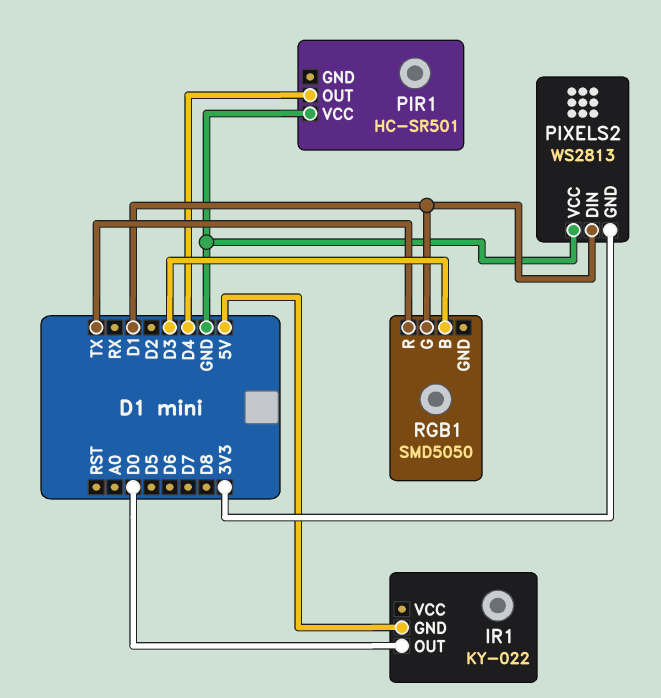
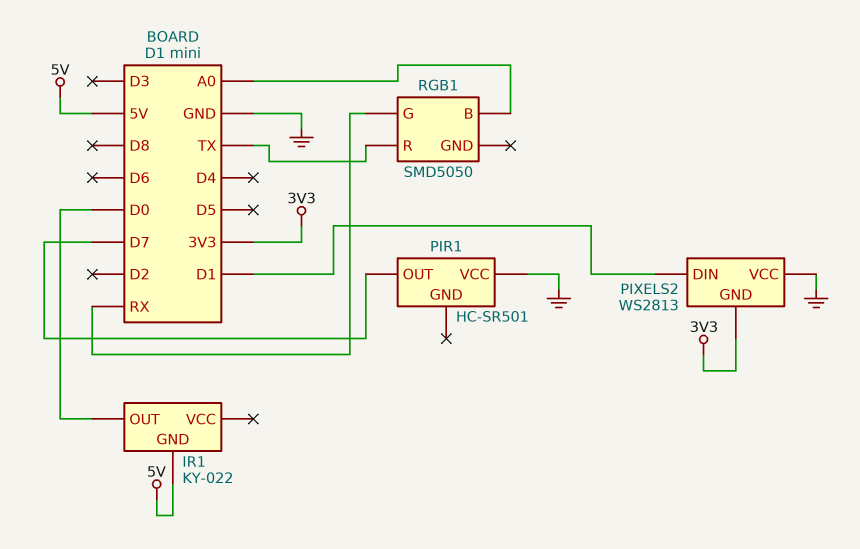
PIR1 pin OUT: D4 -> D7
RGB1 pin B: D3 -> A0
RGB1 pin G: D1 -> RX

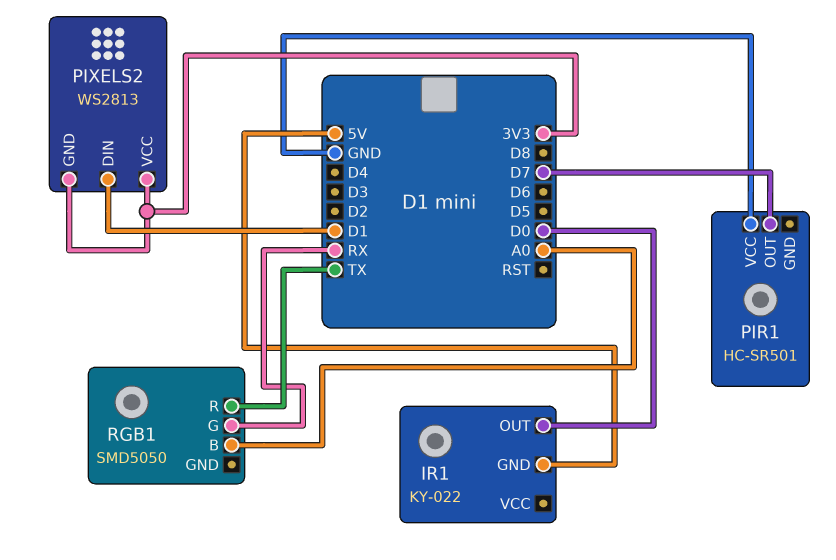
PIXELS2 pin VCC: GND -> 3V3

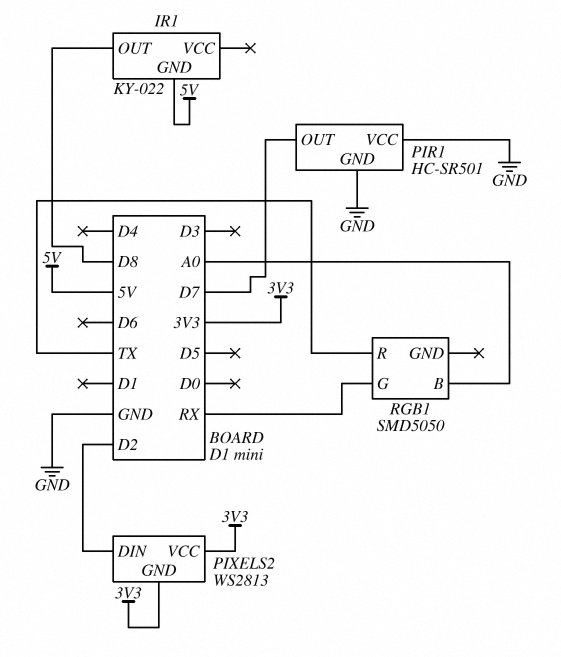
IR1 pin OUT: D0 -> D8
PIR1 pin GND: none -> GND
PIXELS2 pin DIN: D1 -> D2

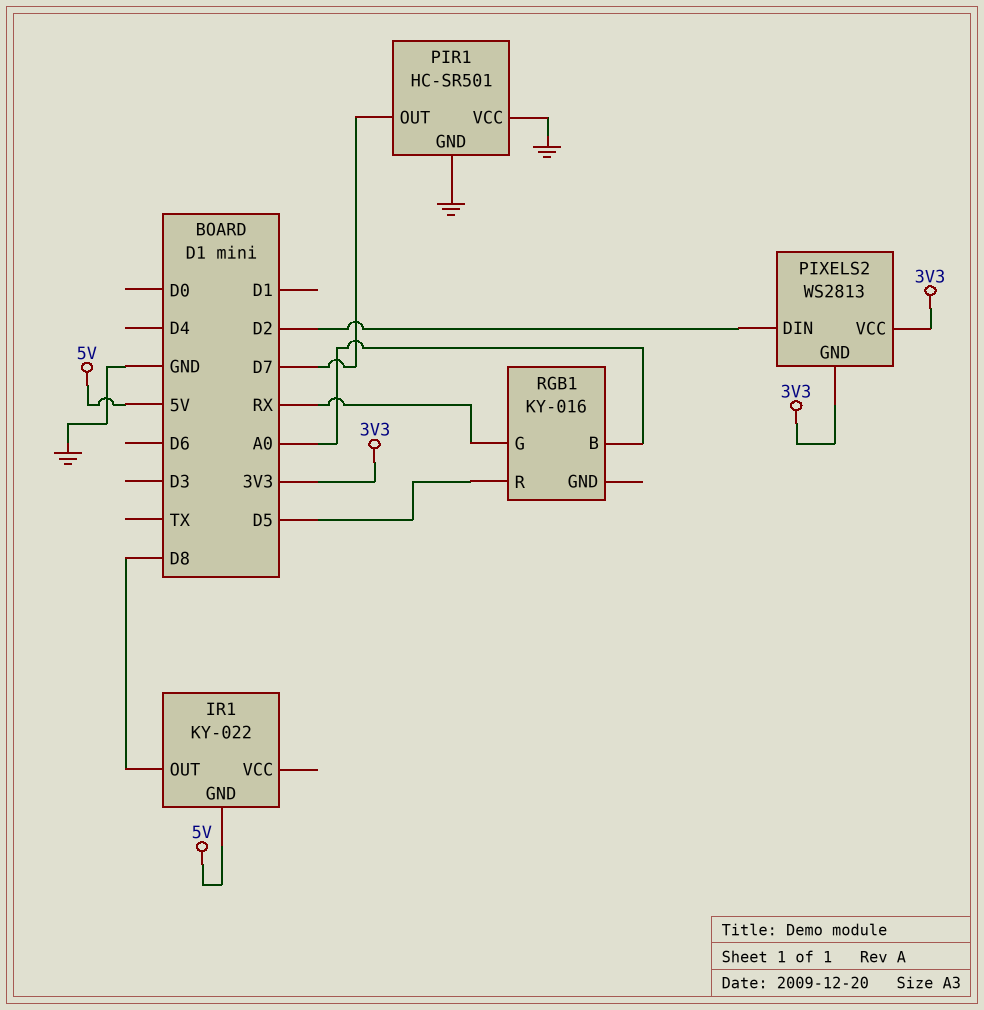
RGB1: SMD5050 -> KY-016
RGB1 pin R: TX -> D5

